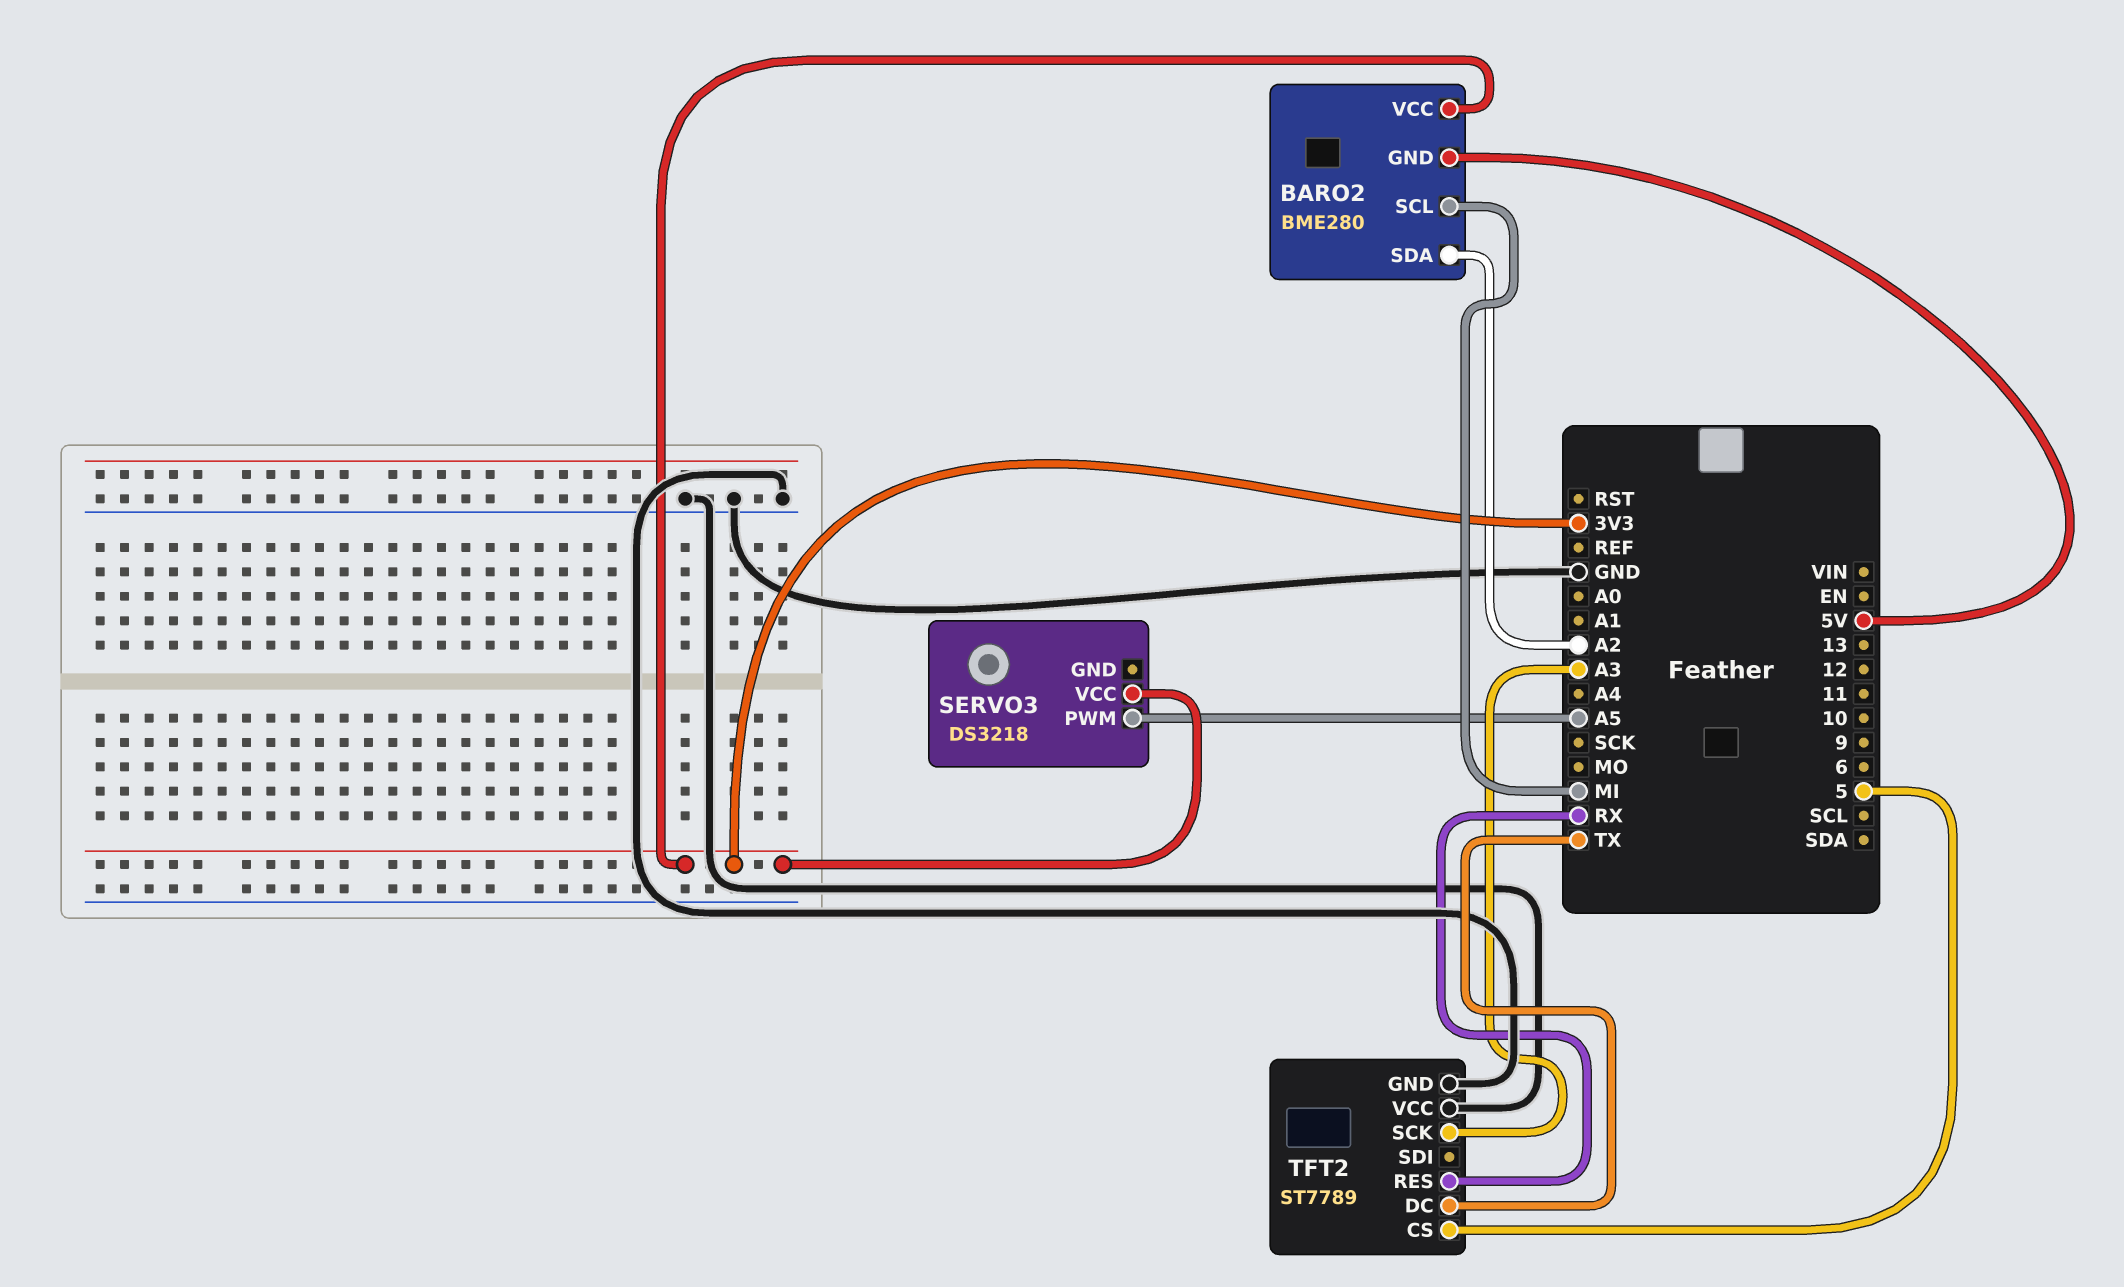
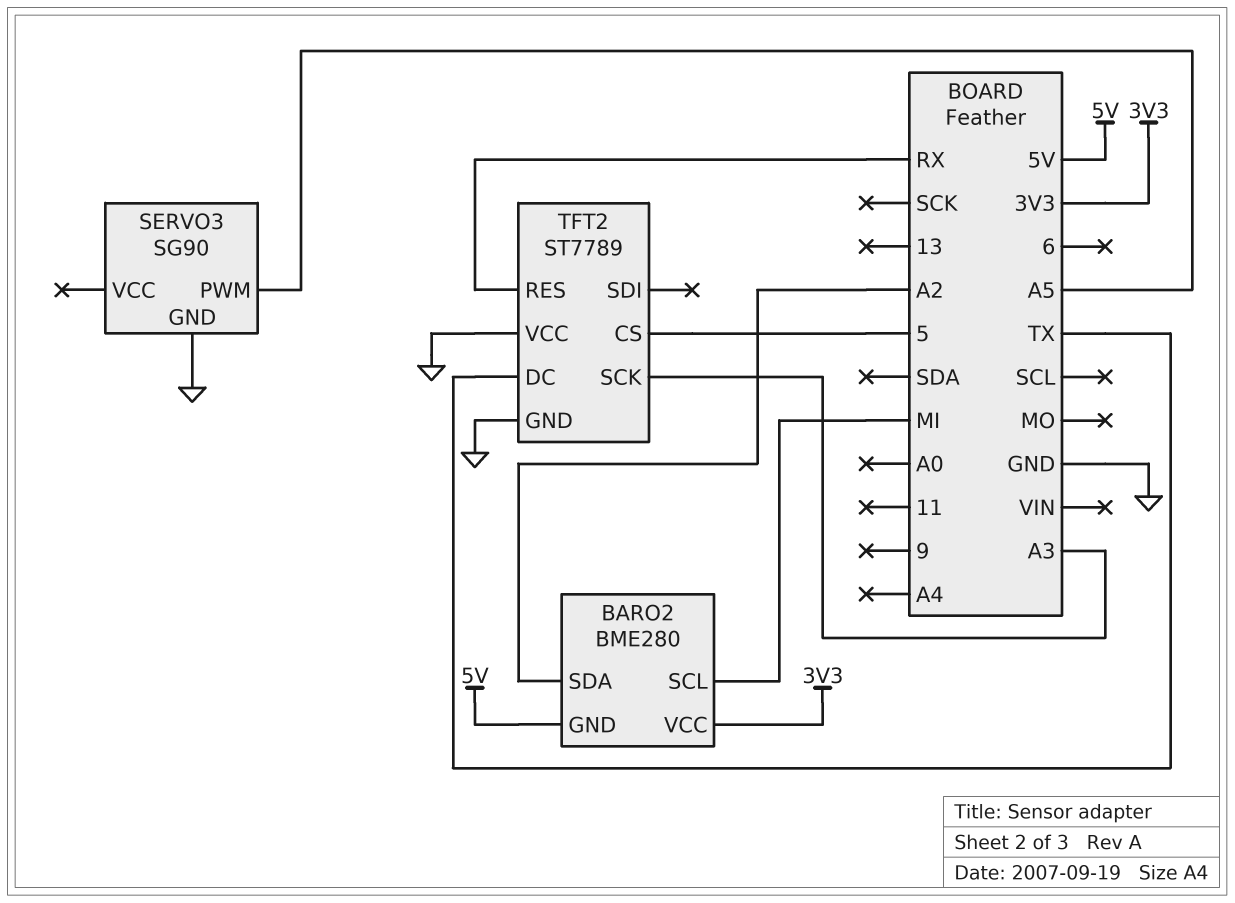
SERVO3: DS3218 -> SG90
SERVO3 pin GND: none -> GND
SERVO3 pin VCC: 3V3 -> none

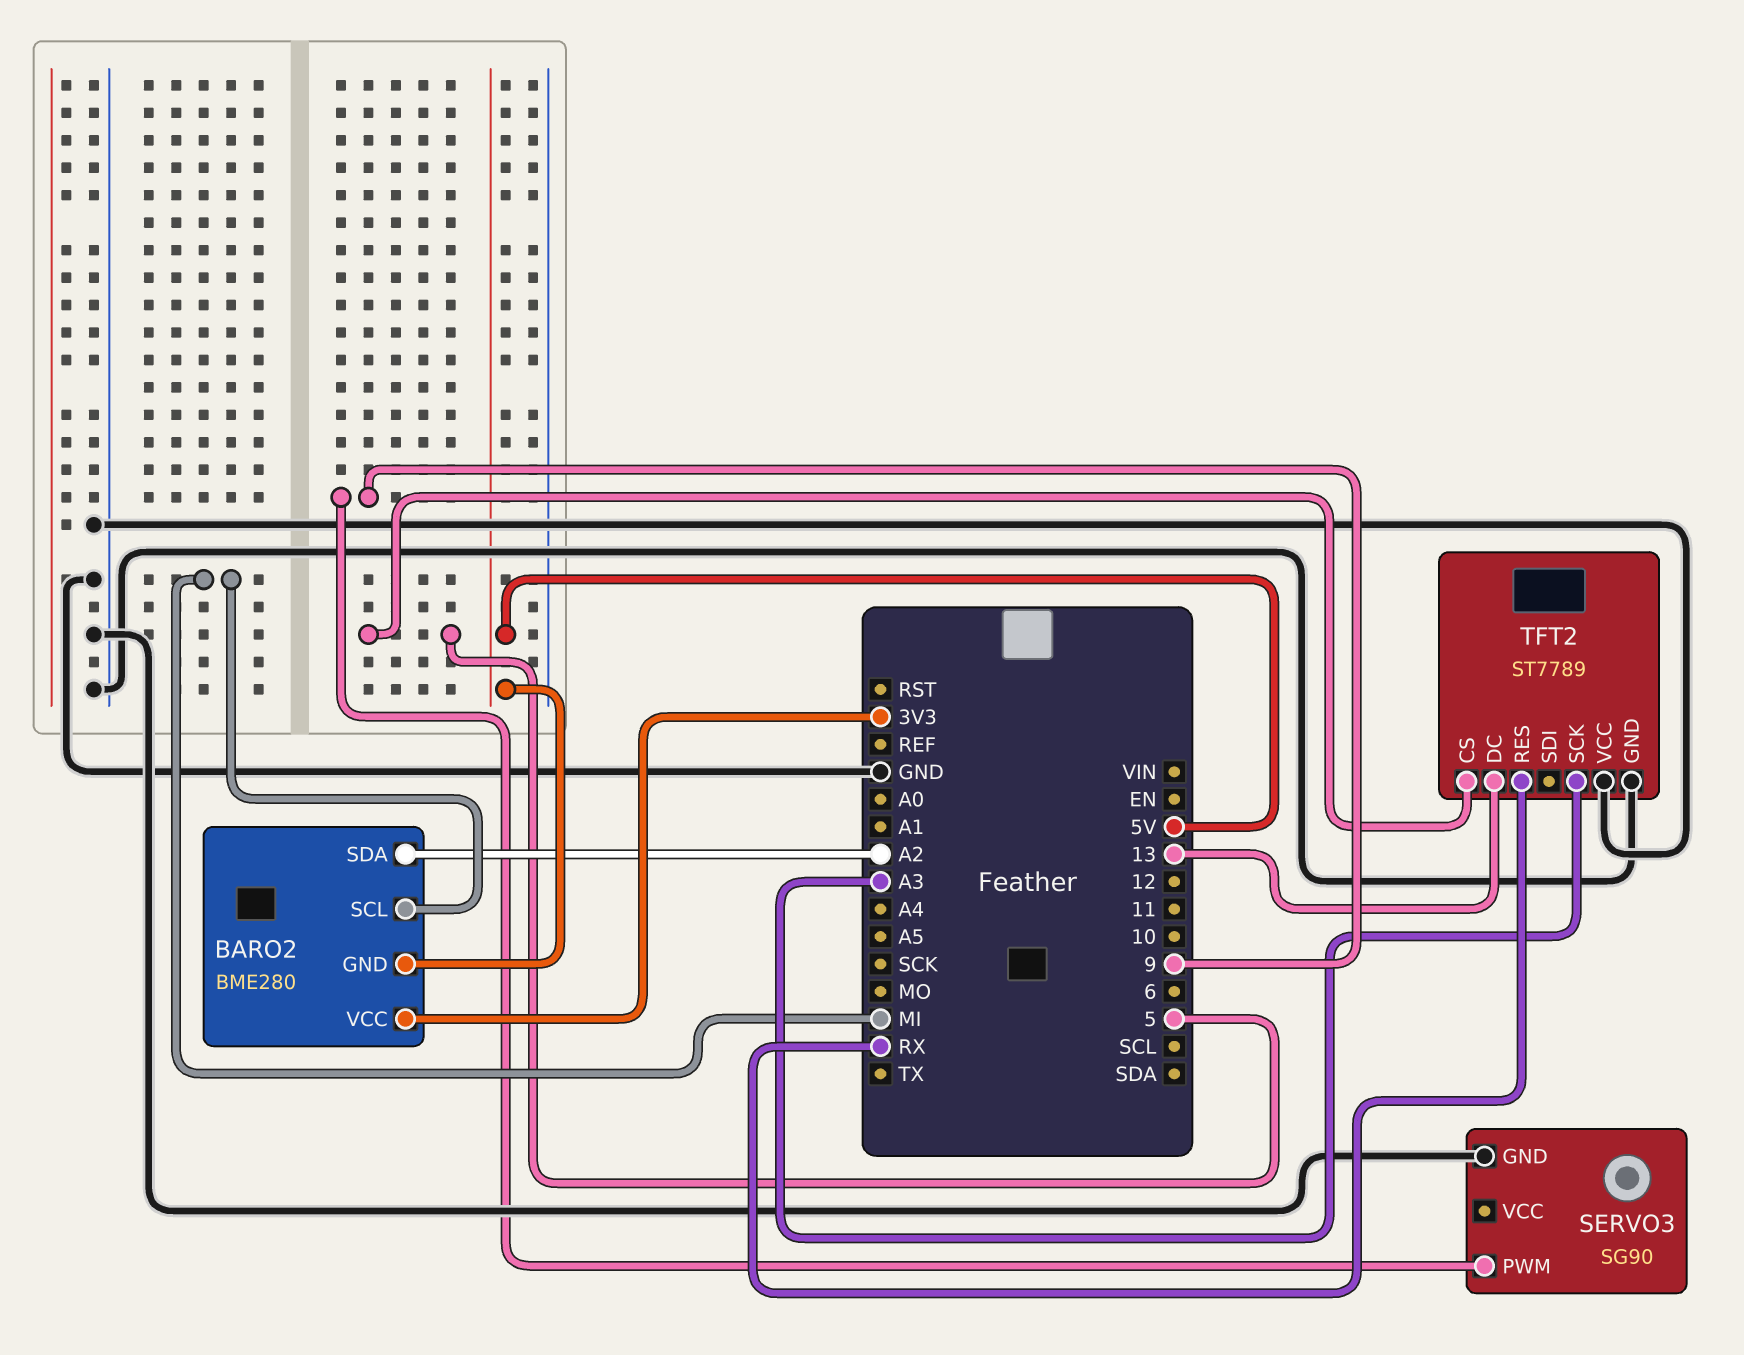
SERVO3 pin PWM: A5 -> 9
TFT2 pin DC: TX -> 13

